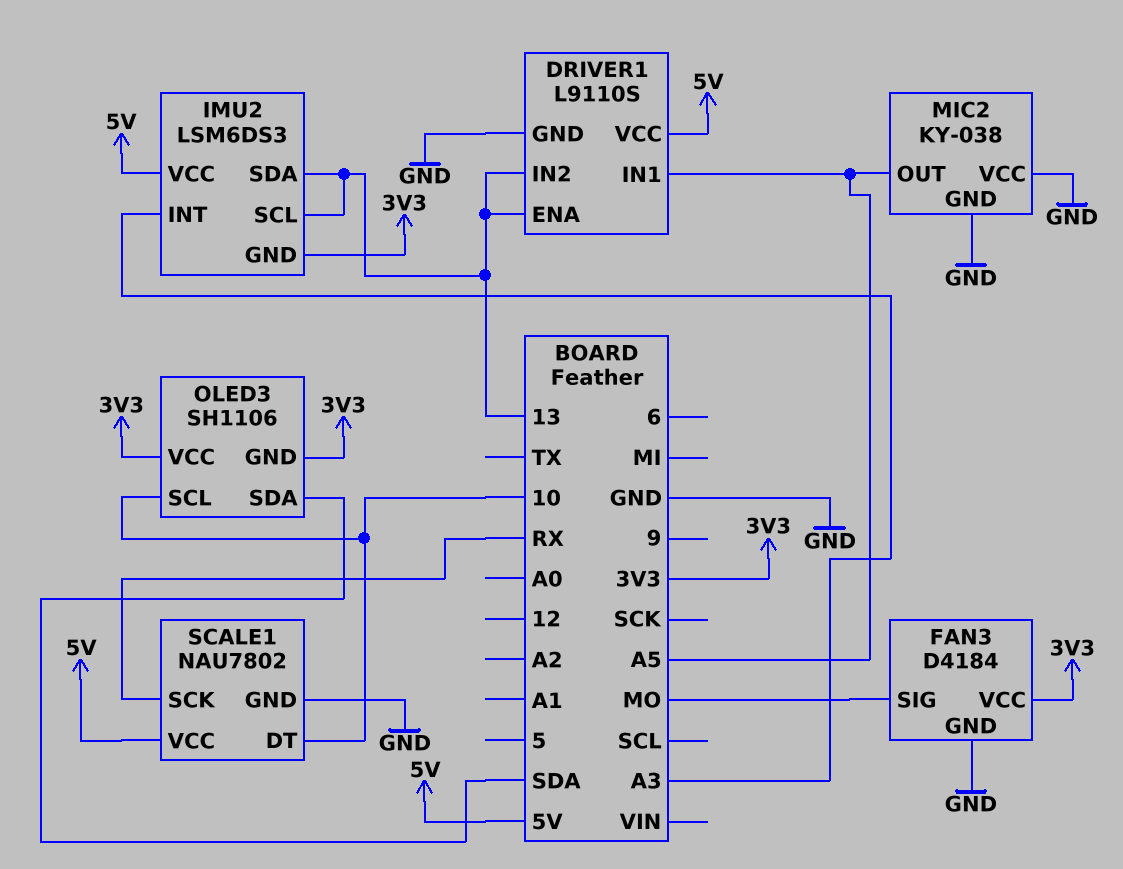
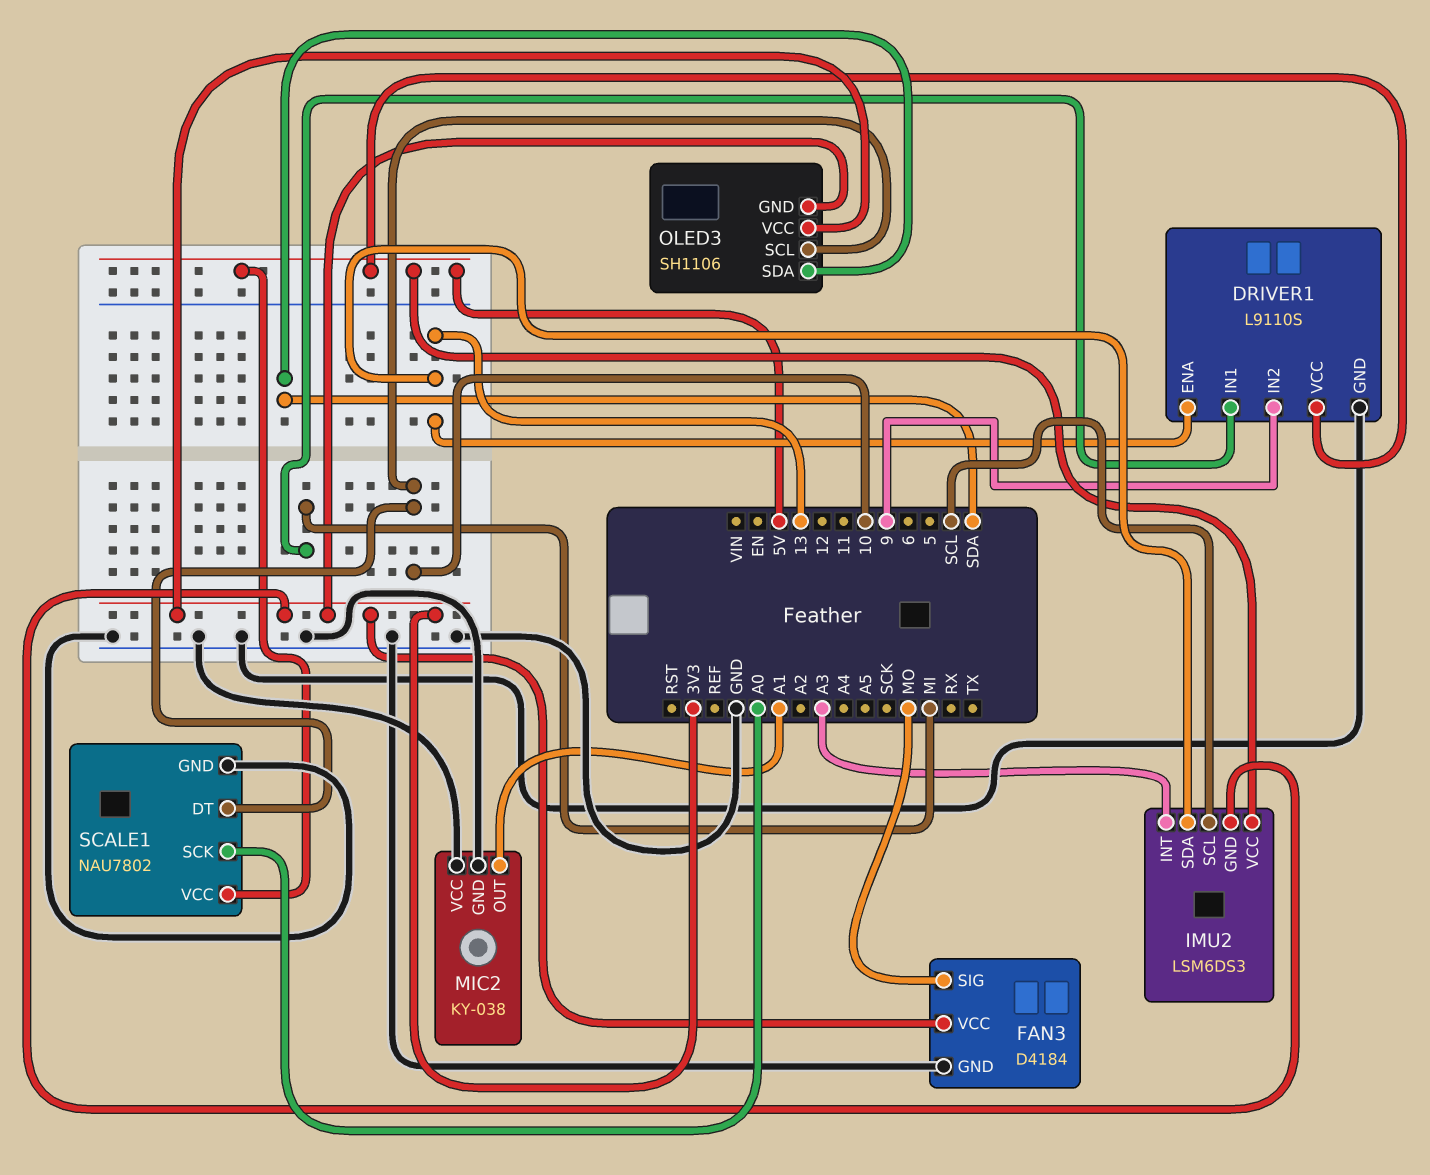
DRIVER1 pin IN1: A5 -> MI
DRIVER1 pin IN2: 13 -> 9
IMU2 pin SCL: 13 -> SCL
MIC2 pin OUT: A5 -> A1
SCALE1 pin SCK: RX -> A0

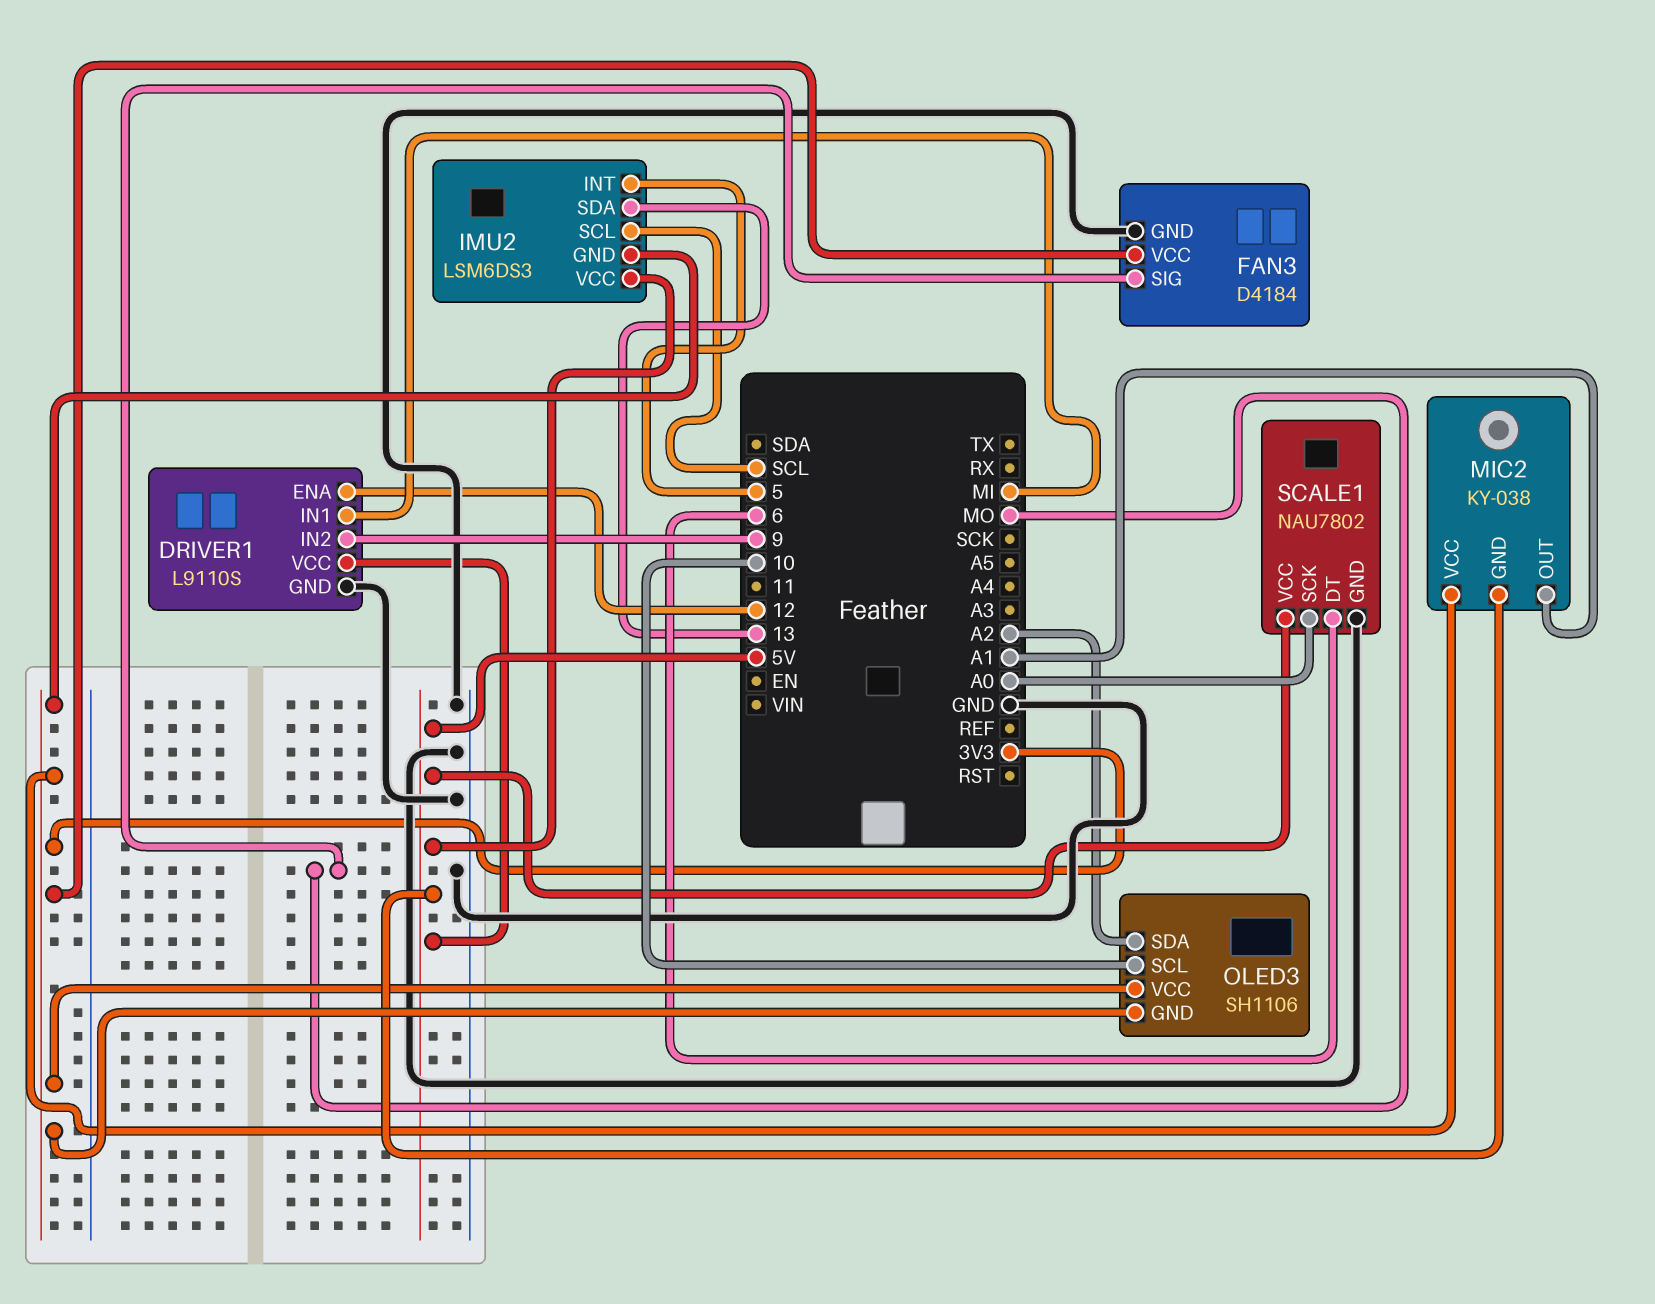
DRIVER1 pin ENA: 13 -> 12
IMU2 pin INT: A3 -> 5
MIC2 pin GND: GND -> 5V
MIC2 pin VCC: GND -> 3V3
OLED3 pin SDA: SDA -> A2
SCALE1 pin DT: 10 -> 6

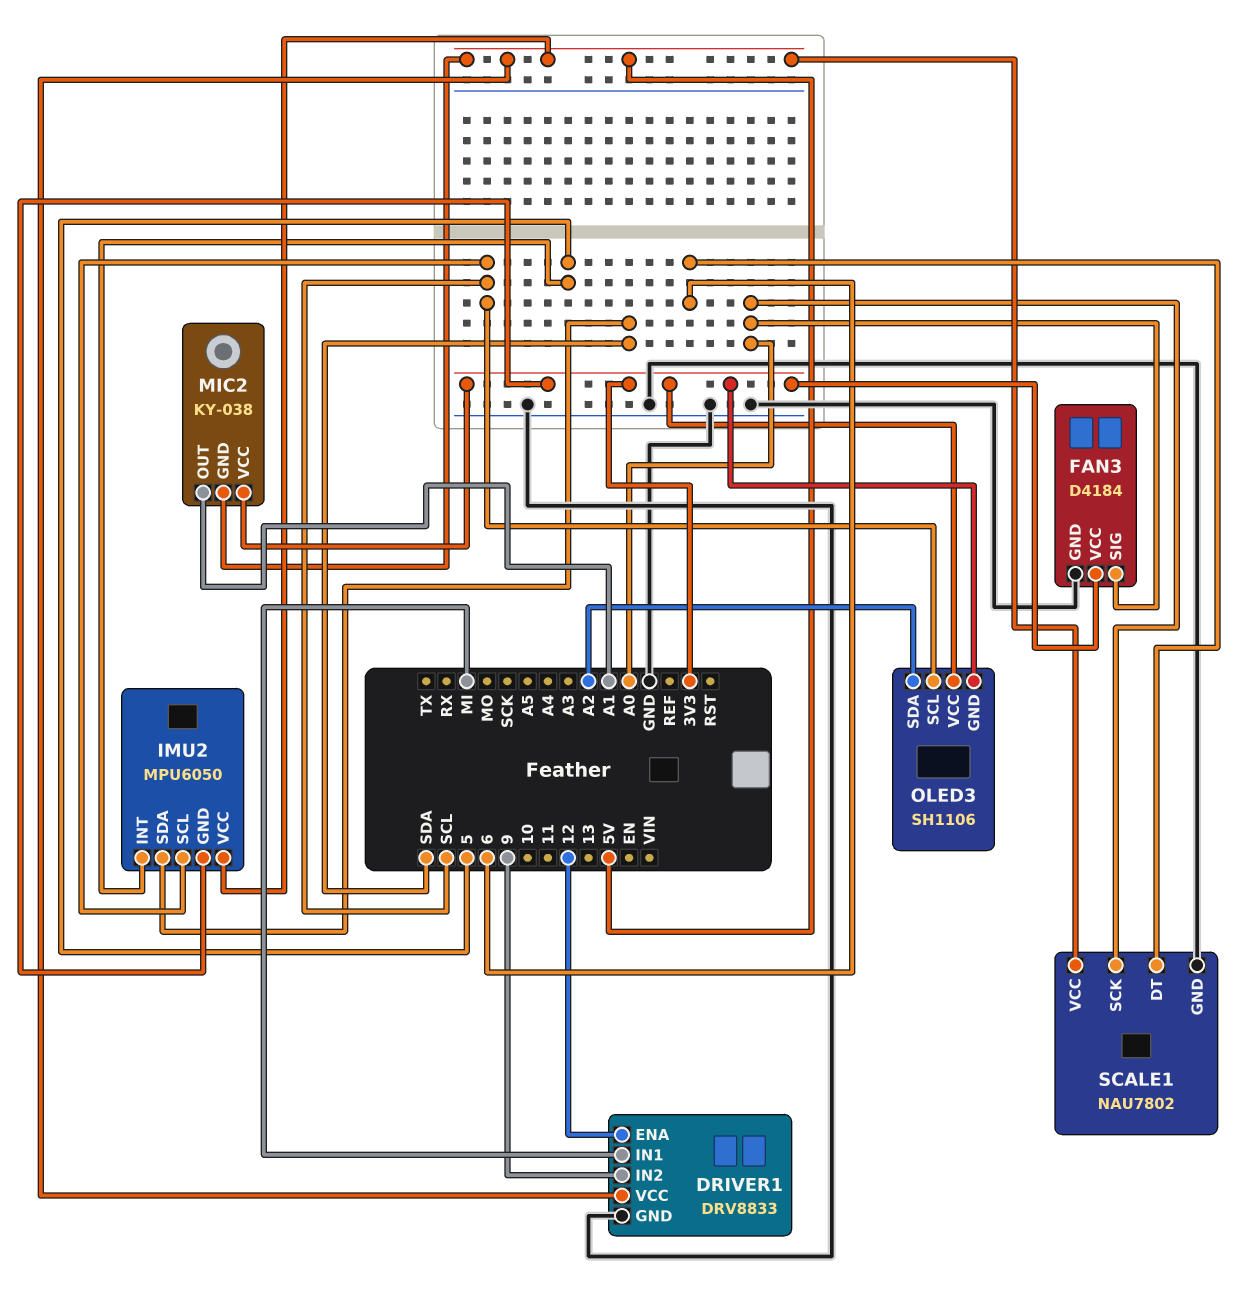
DRIVER1: L9110S -> DRV8833
FAN3 pin SIG: MO -> A0
IMU2: LSM6DS3 -> MPU6050
IMU2 pin SDA: 13 -> SDA
OLED3 pin SCL: 10 -> SCL

